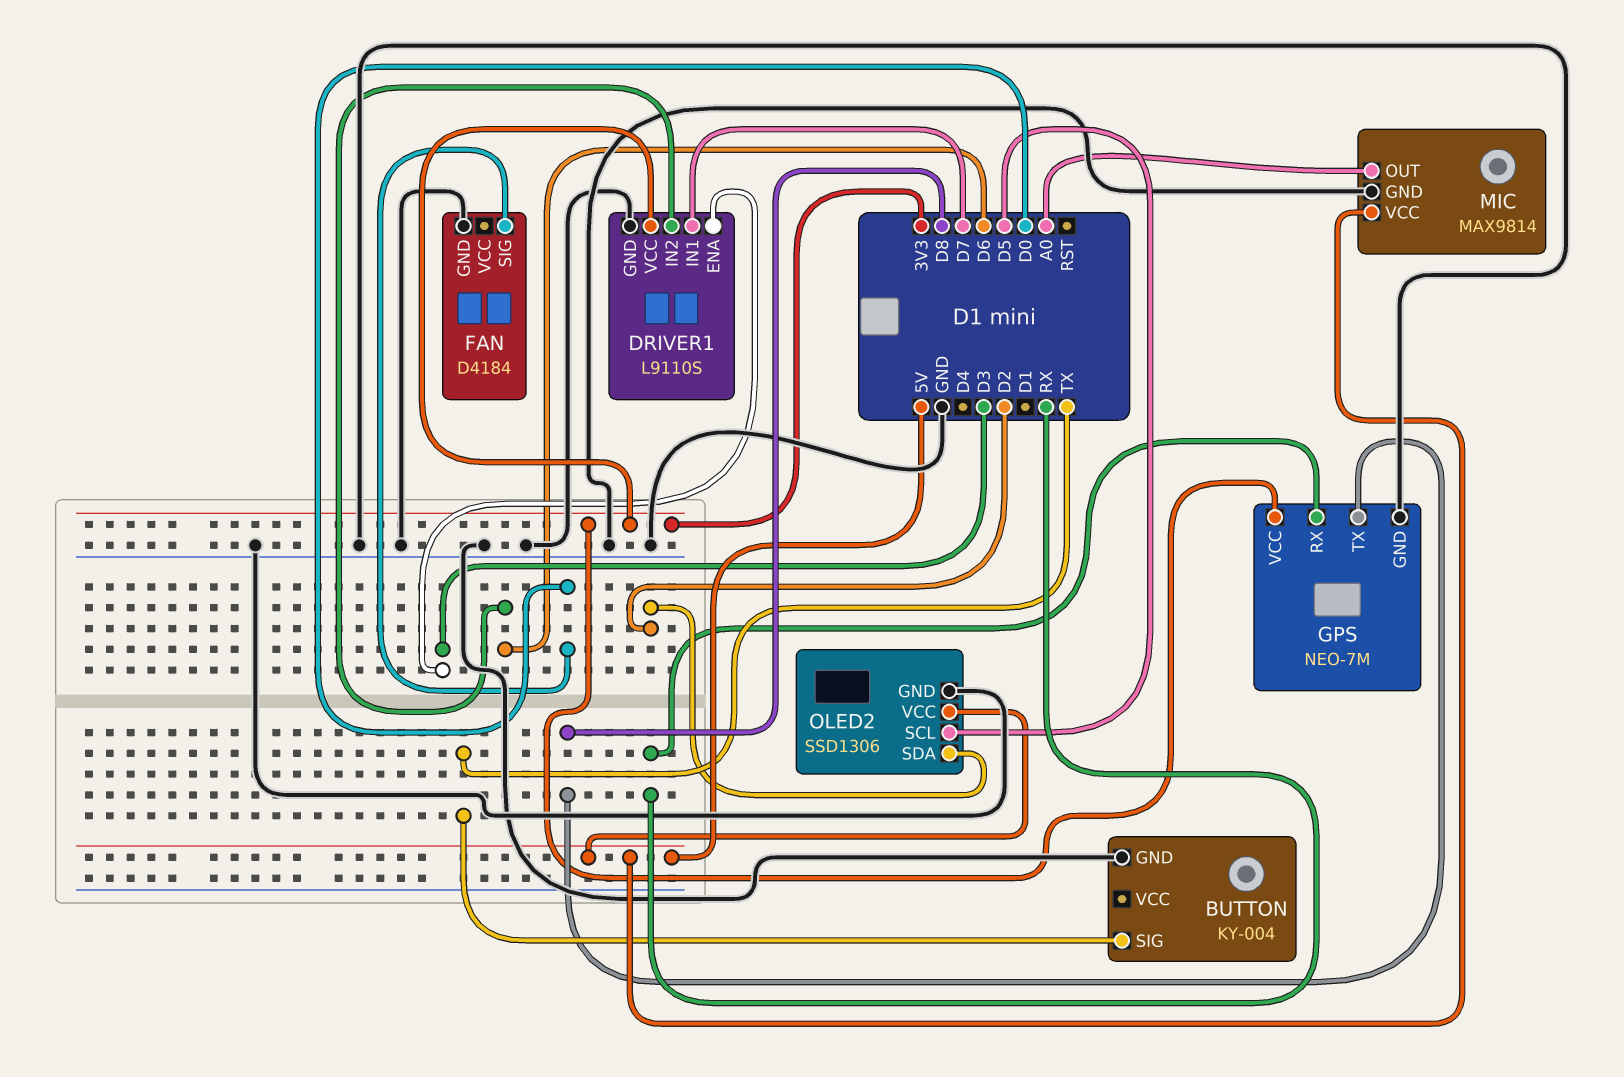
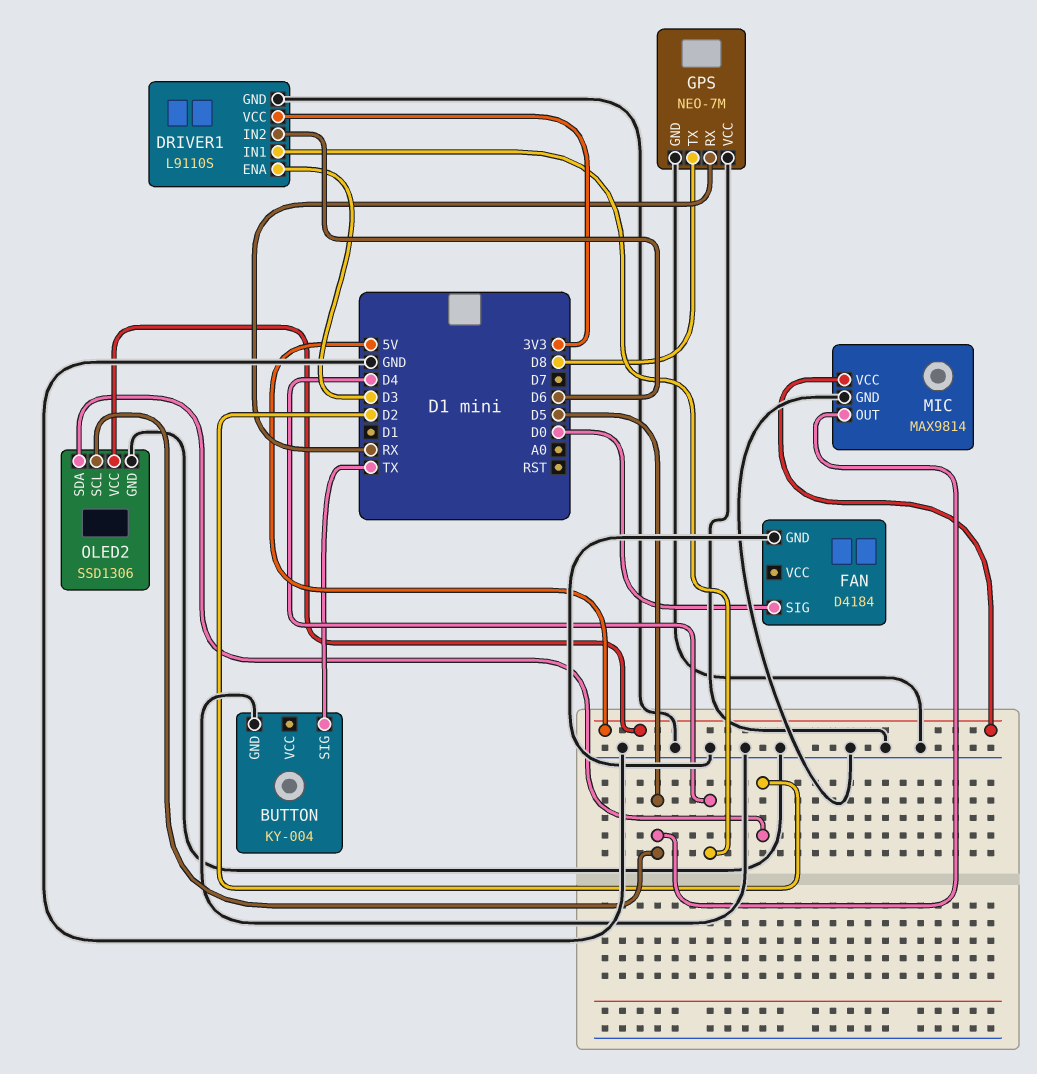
DRIVER1 pin IN1: D7 -> D4
GPS pin VCC: 3V3 -> GND
MIC pin OUT: A0 -> D5

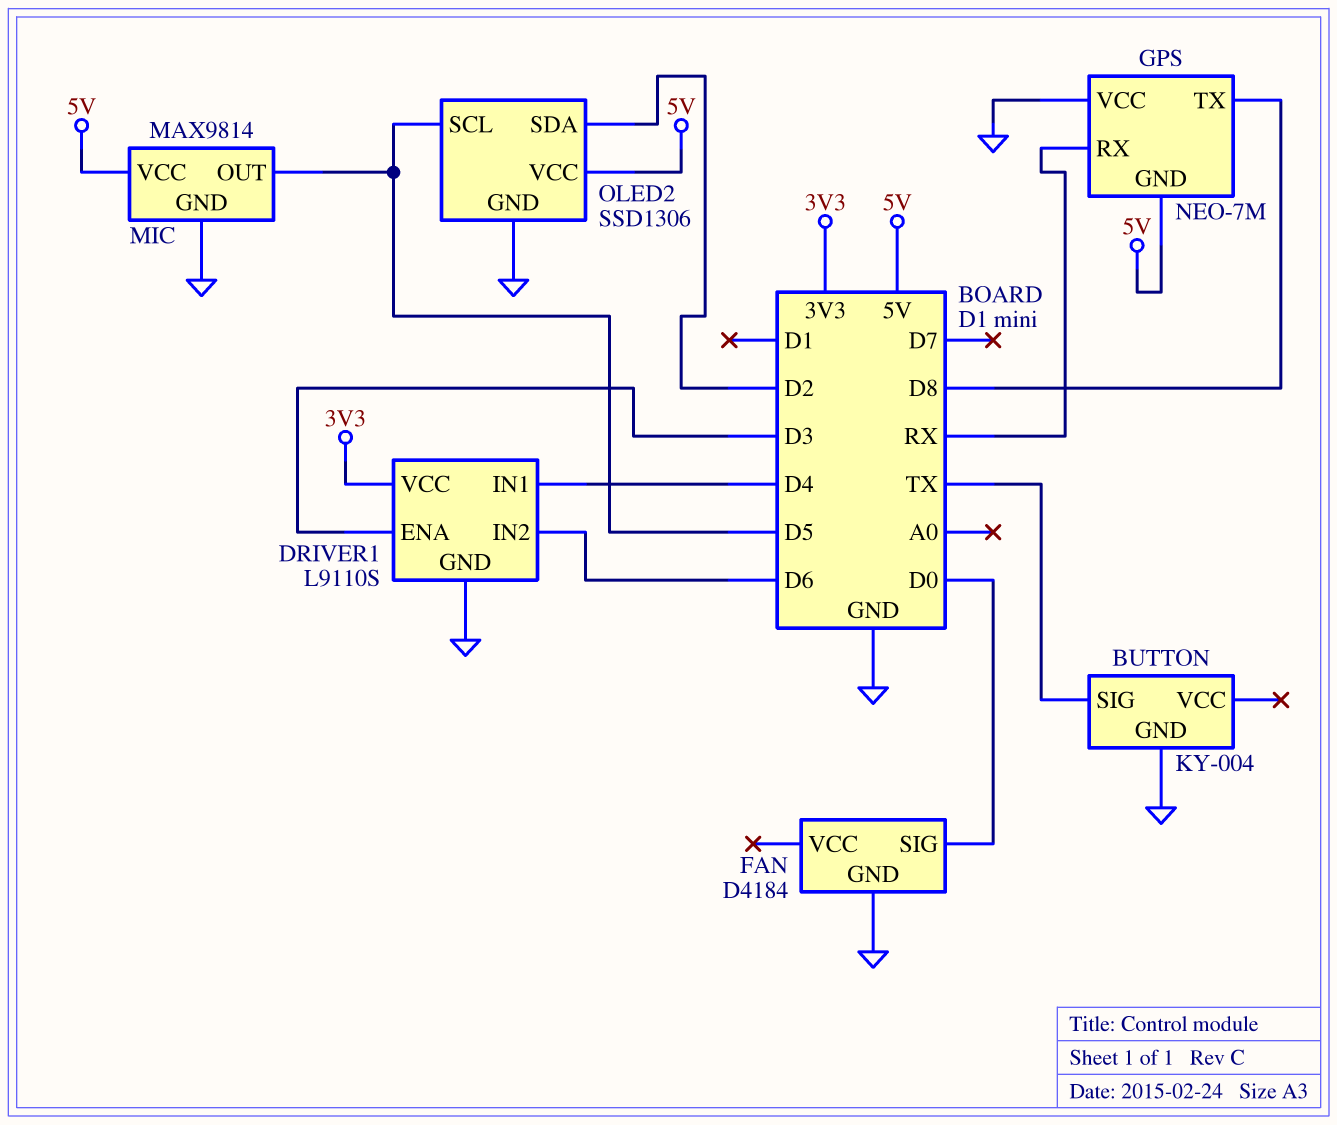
GPS pin GND: GND -> 5V

